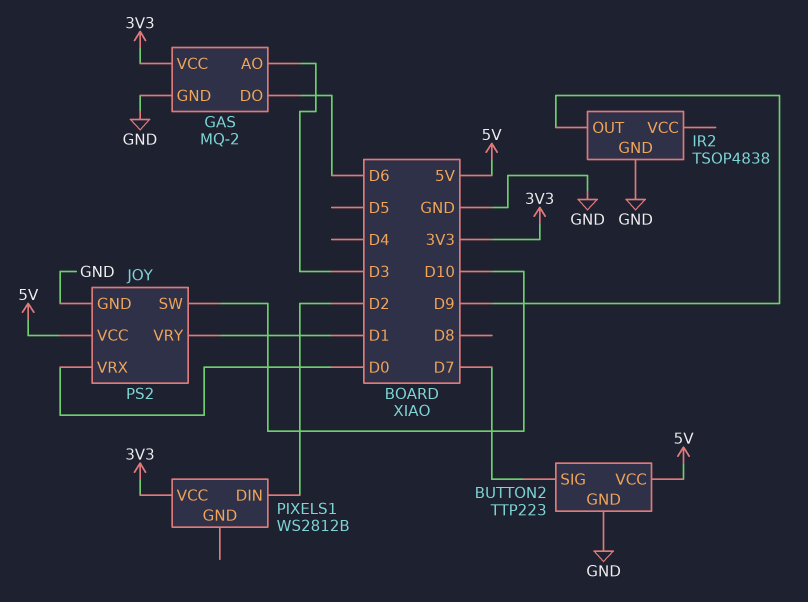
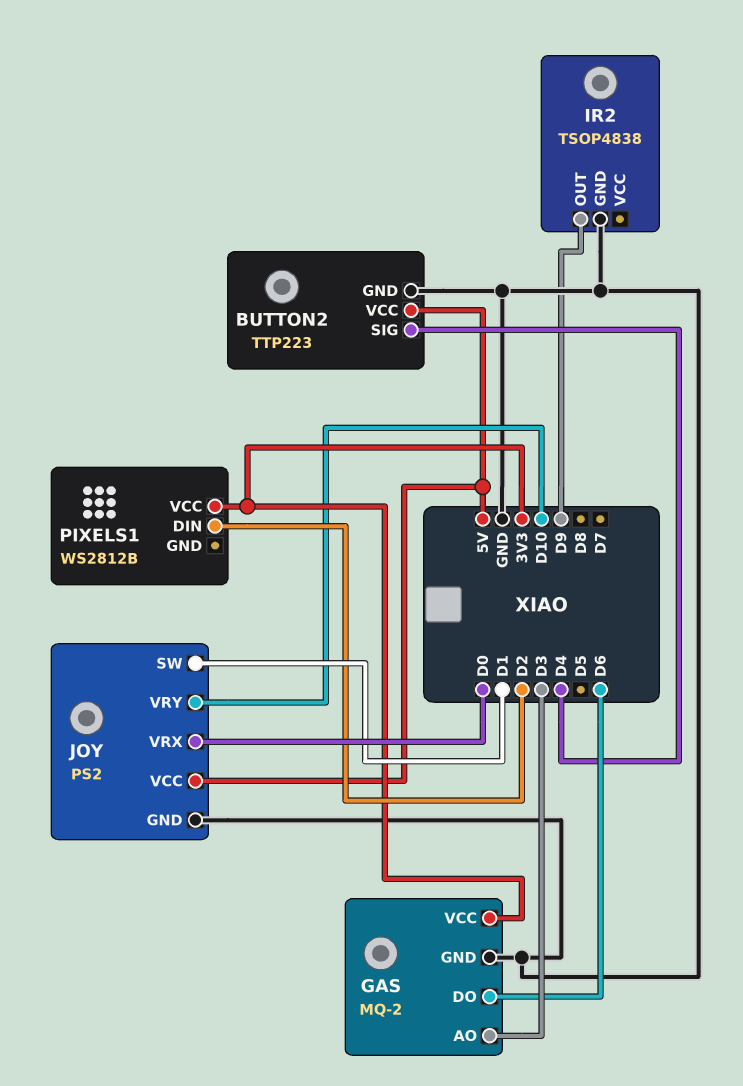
BUTTON2 pin SIG: D7 -> D4
JOY pin SW: D10 -> D1
JOY pin VRY: D1 -> D10

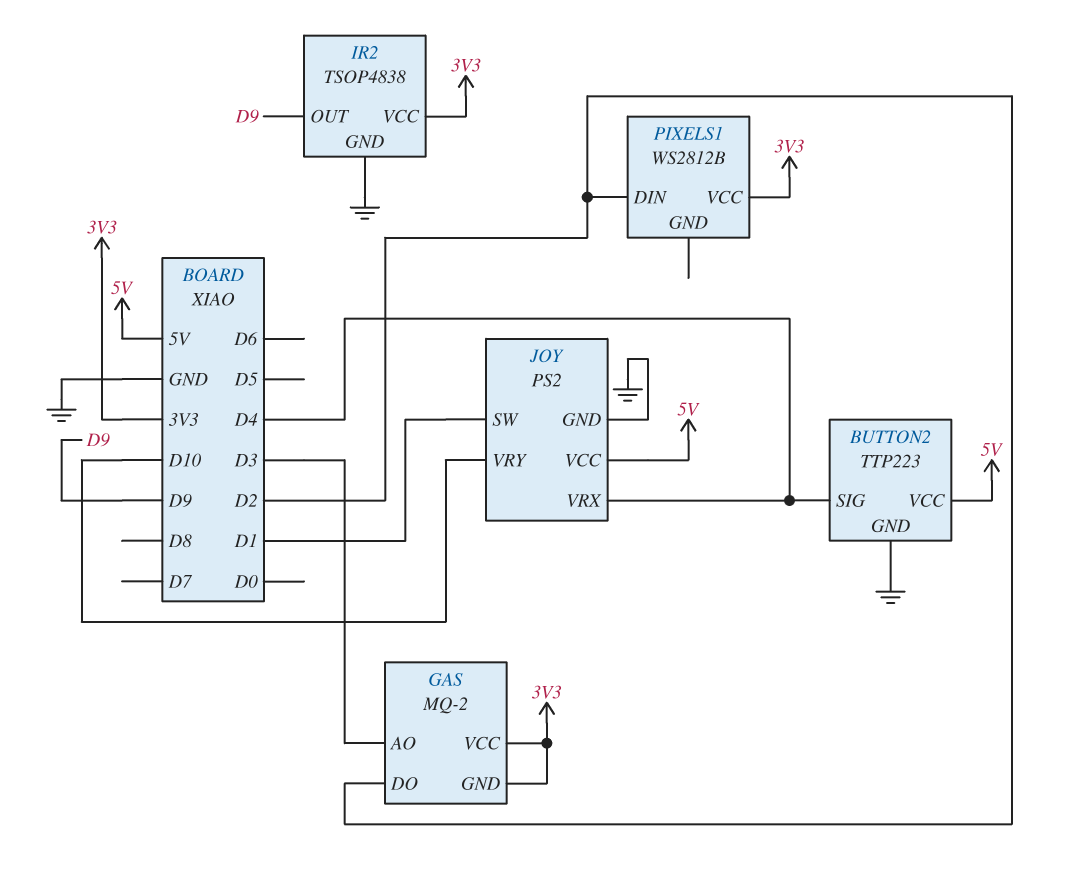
GAS pin DO: D6 -> D2
GAS pin GND: GND -> 3V3
IR2 pin VCC: none -> 3V3
JOY pin VRX: D0 -> D4

